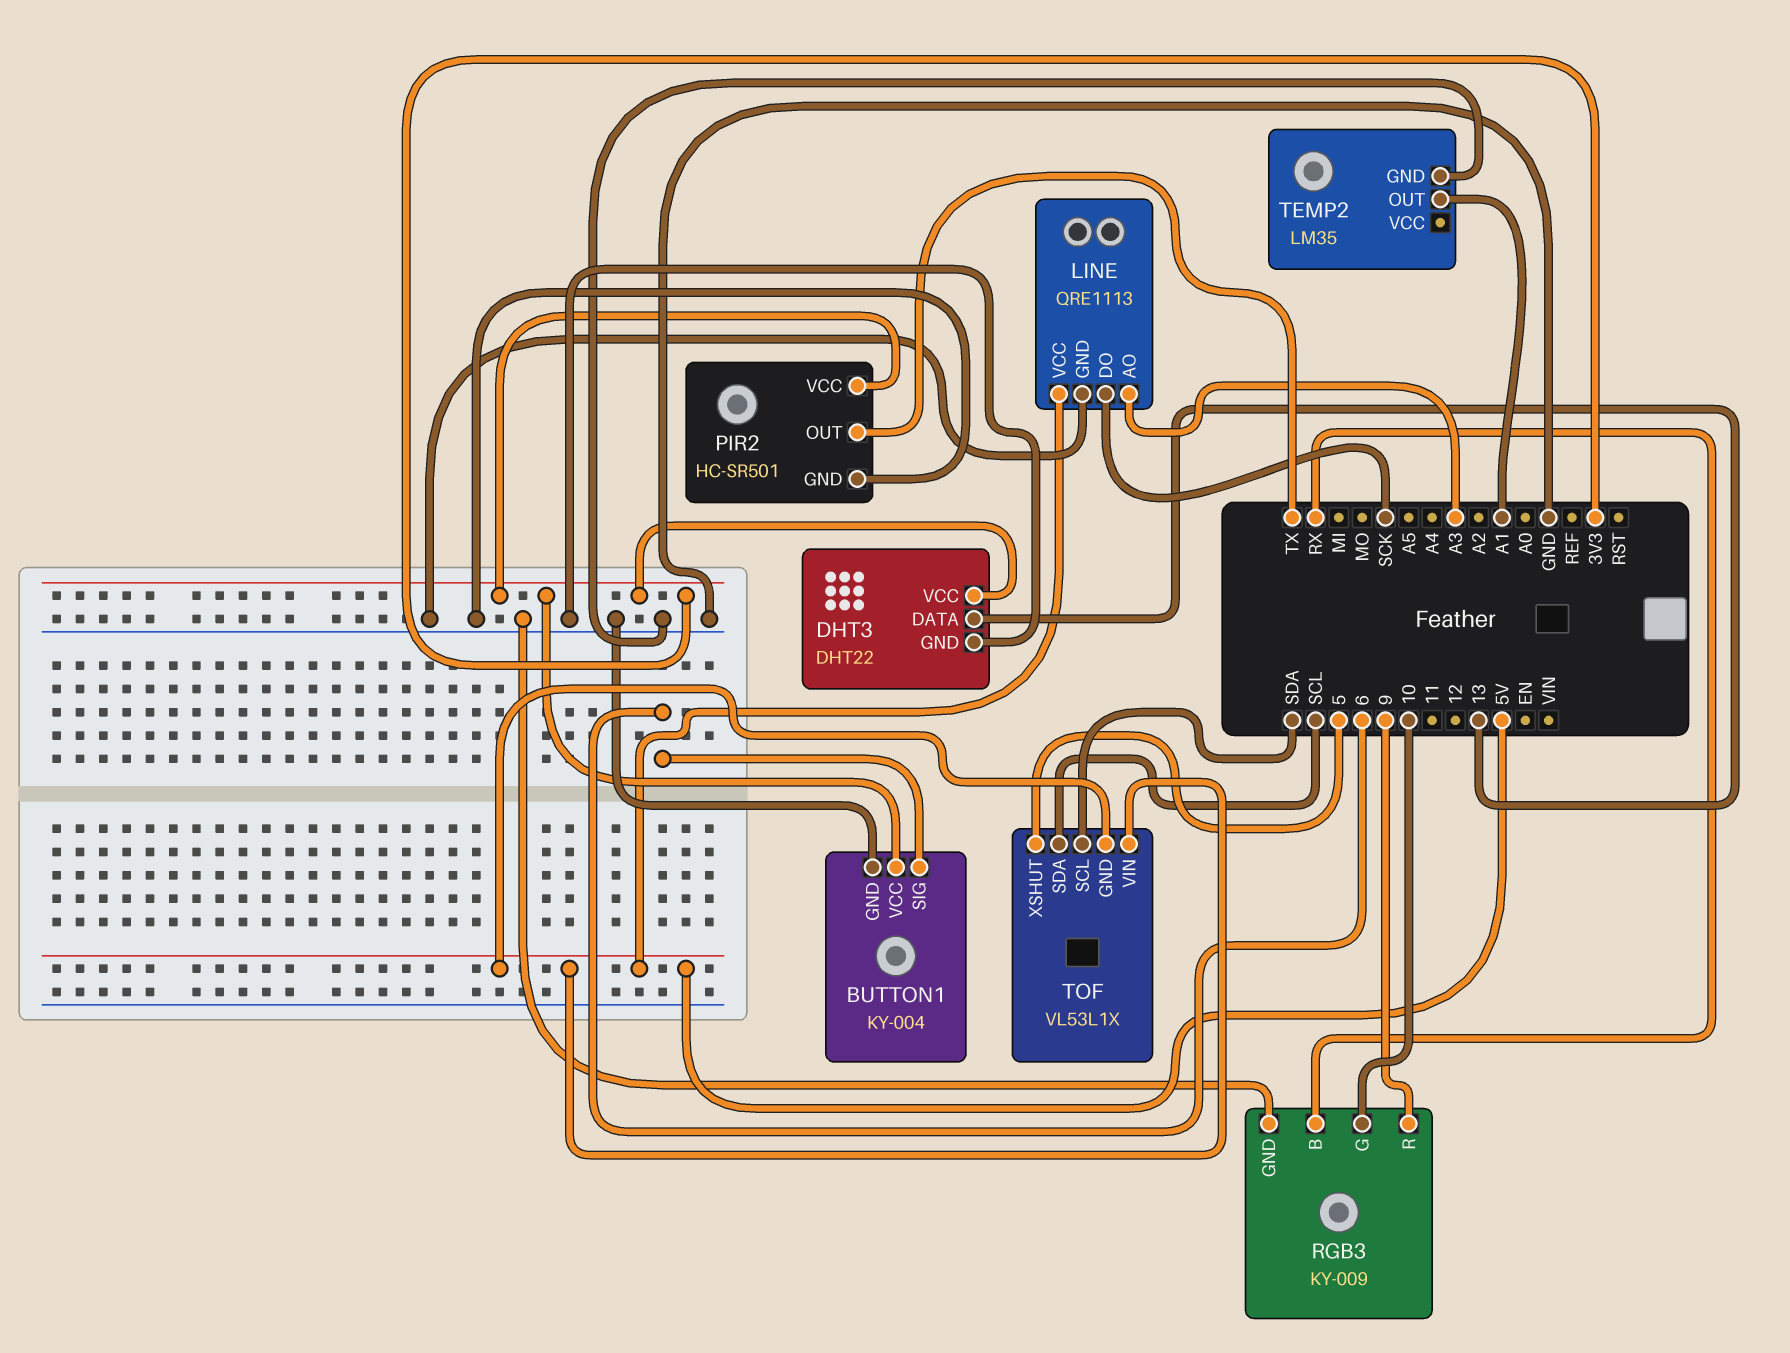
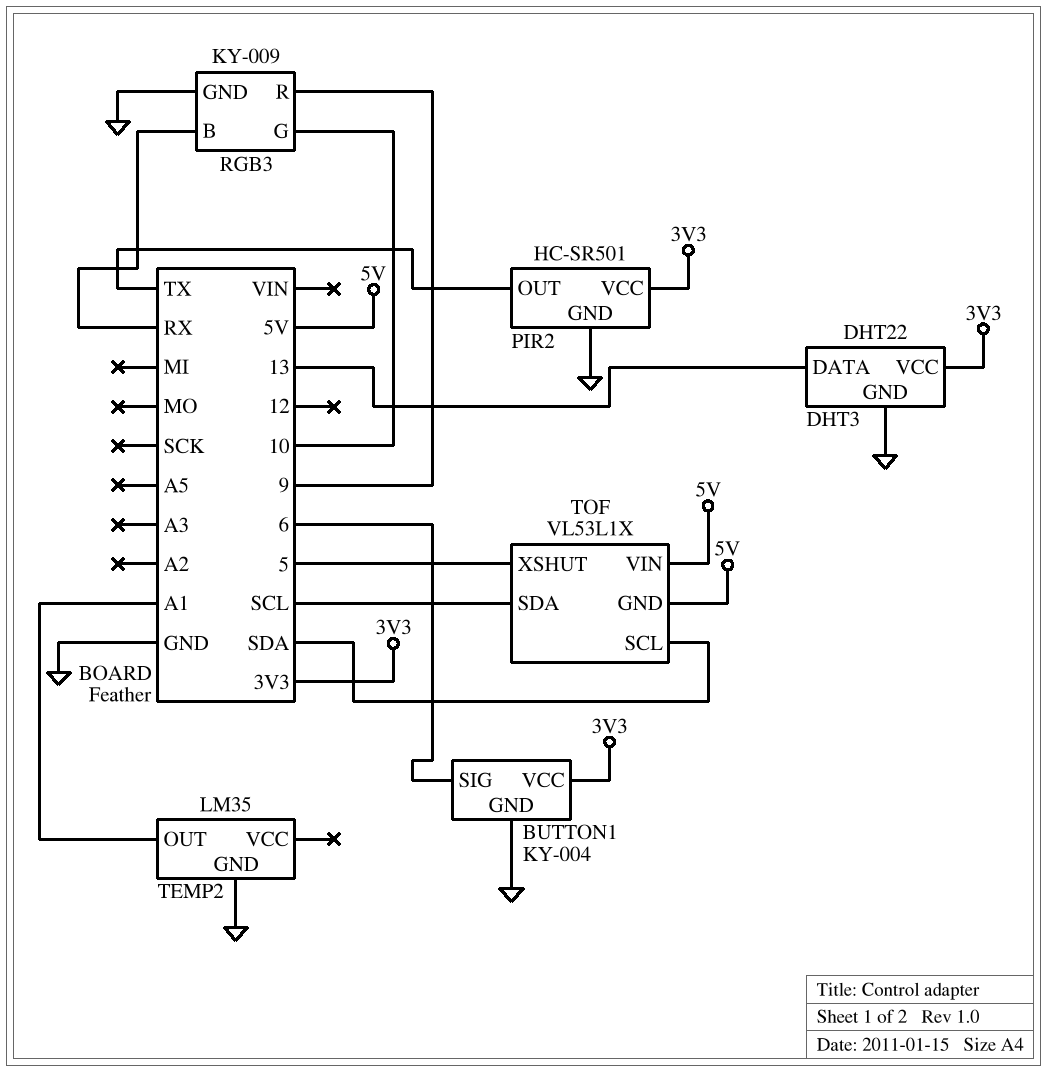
LINE: QRE1113 -> none
LINE pin AO: A3 -> none
LINE pin DO: SCK -> none
LINE pin GND: GND -> none
LINE pin VCC: 5V -> none

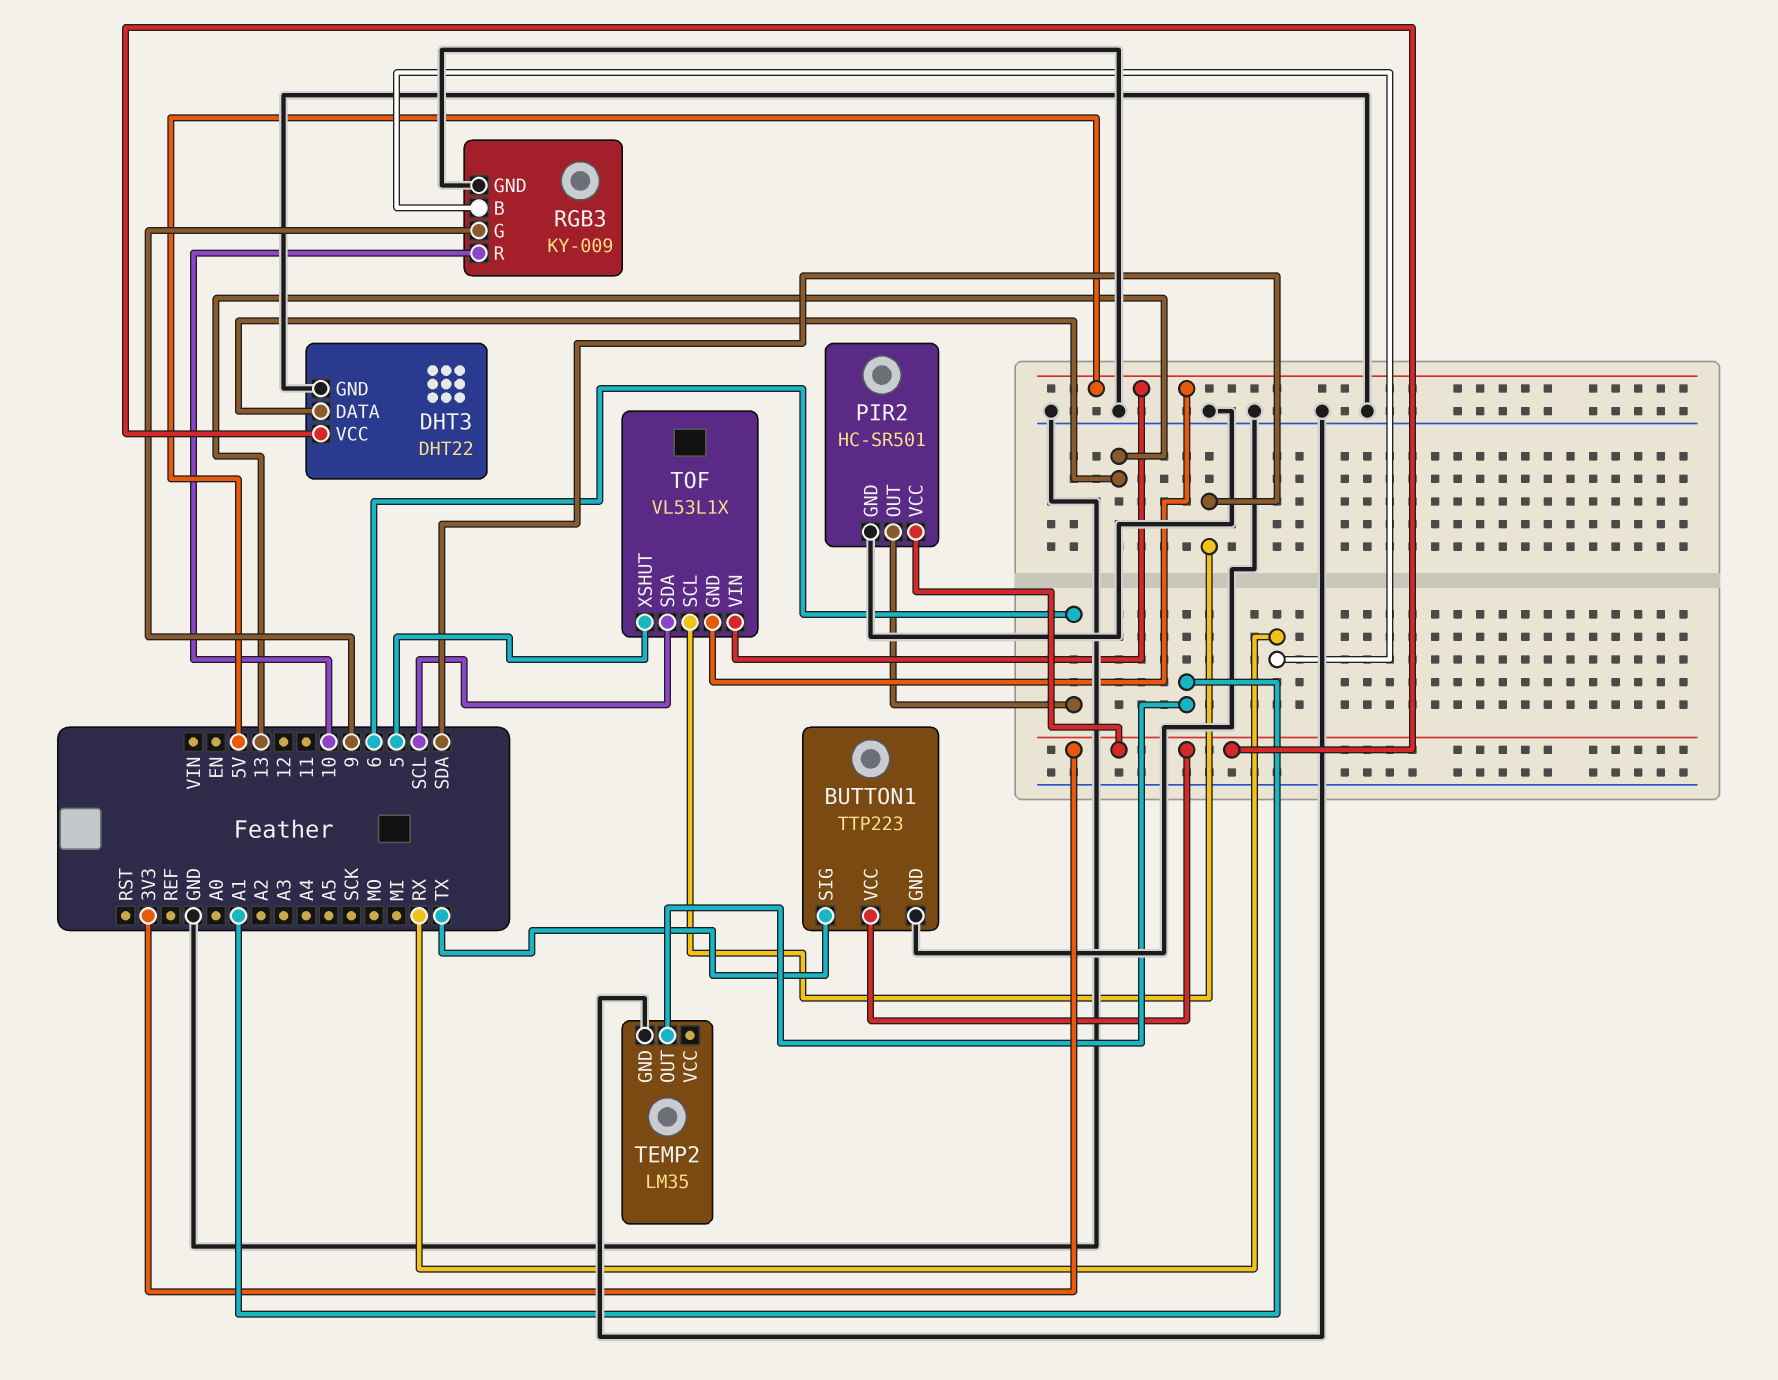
BUTTON1: KY-004 -> TTP223
BUTTON1 pin SIG: 6 -> TX
PIR2 pin OUT: TX -> 6
RGB3 pin G: 10 -> 9
RGB3 pin R: 9 -> 10

